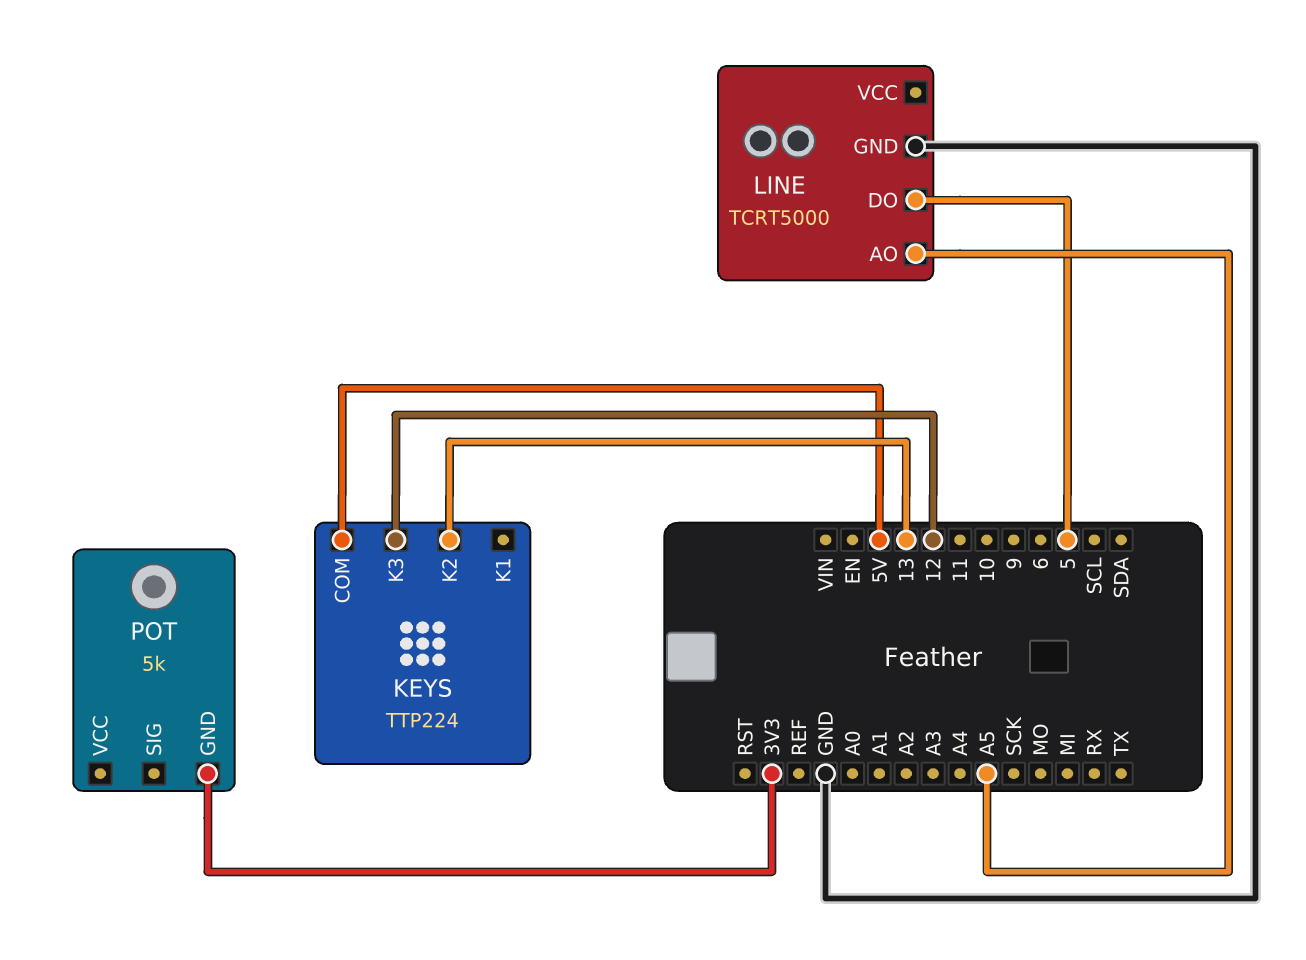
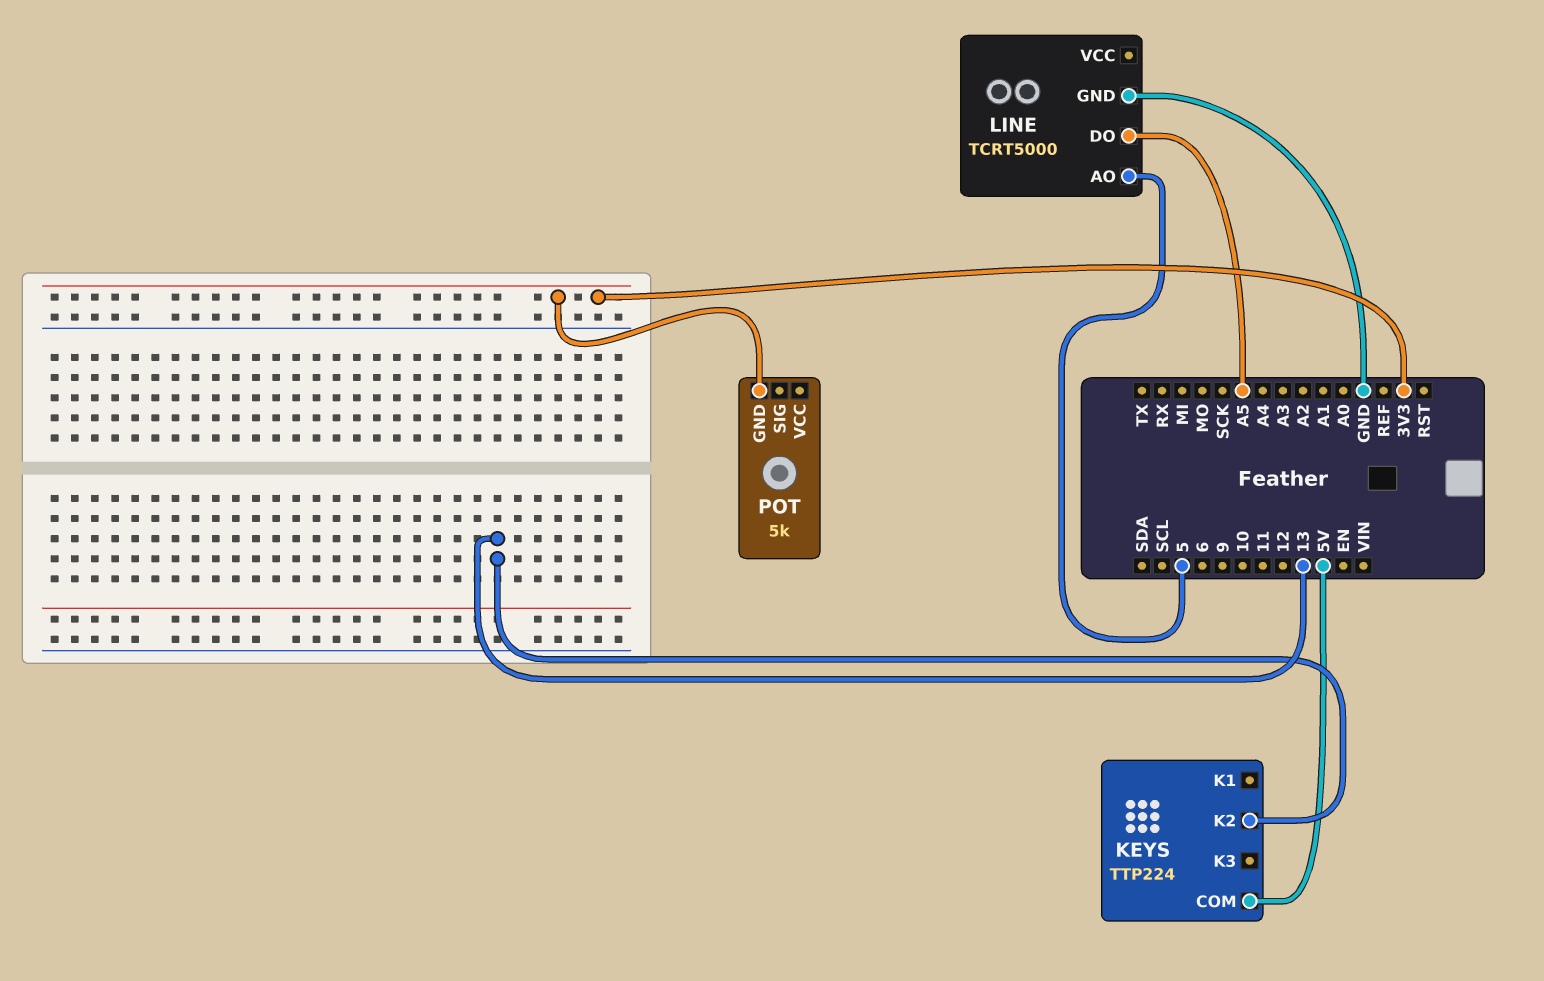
KEYS pin K3: 12 -> none
LINE pin AO: A5 -> 5
LINE pin DO: 5 -> A5

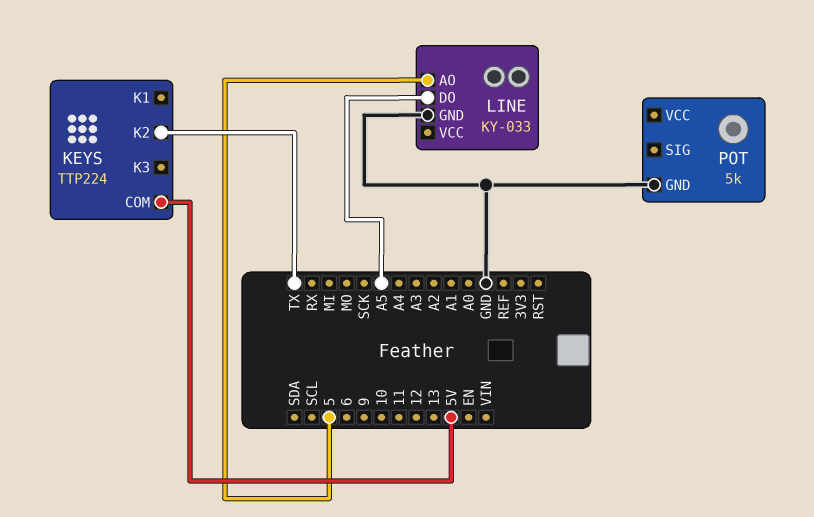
KEYS pin K2: 13 -> TX
LINE: TCRT5000 -> KY-033
POT pin GND: 3V3 -> GND

